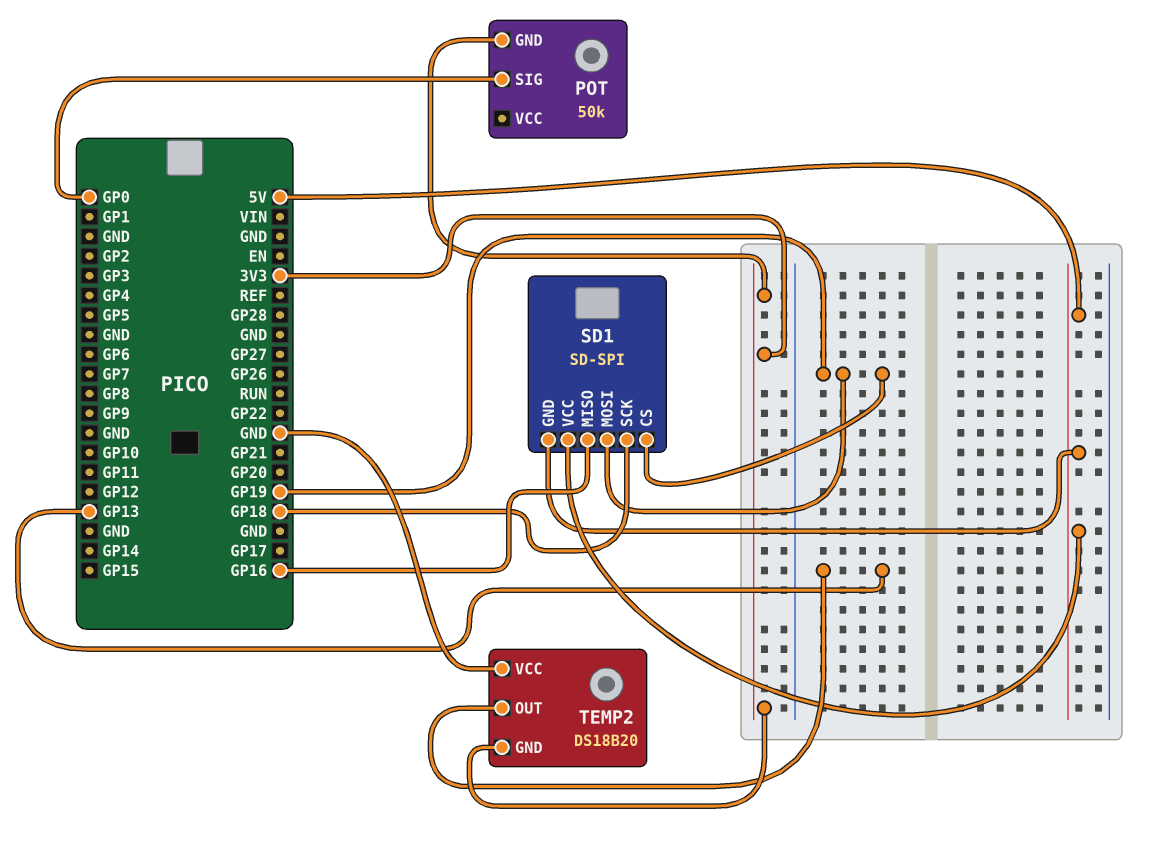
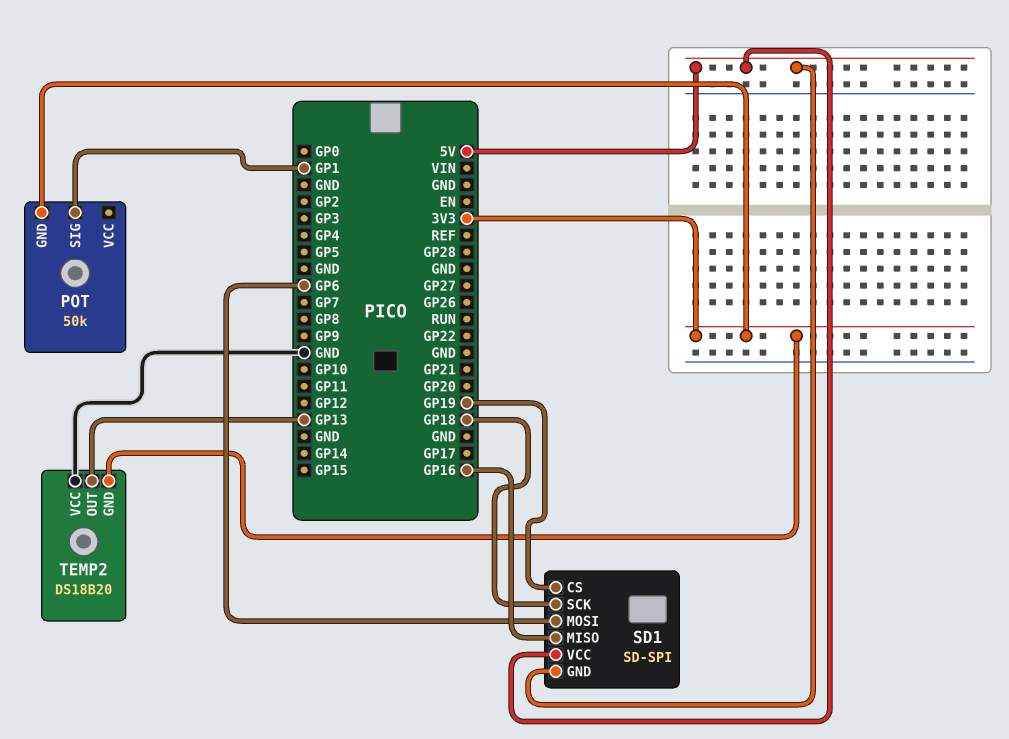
POT pin SIG: GP0 -> GP1
SD1 pin MOSI: GP19 -> GP6

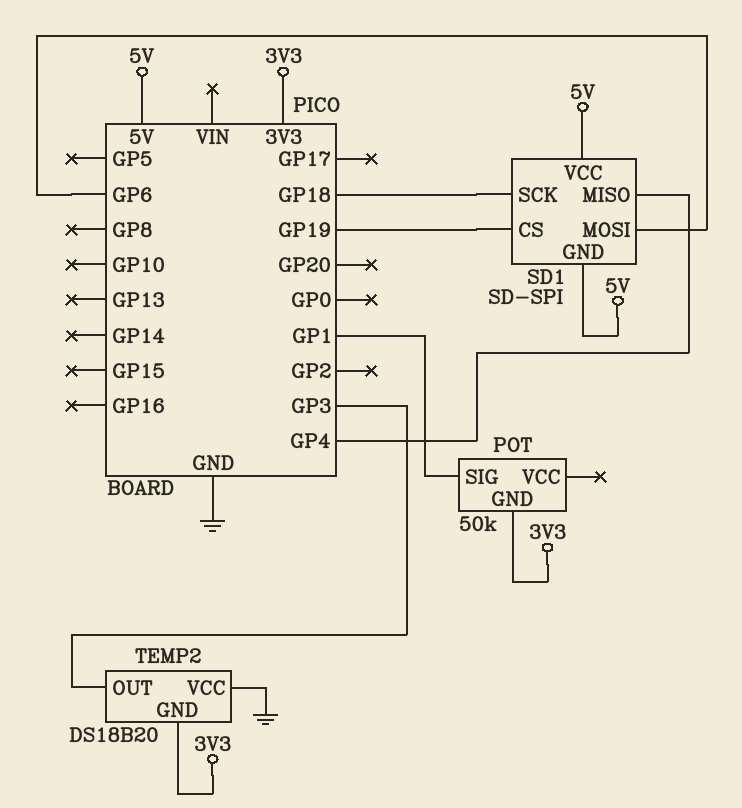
SD1 pin MISO: GP16 -> GP4
TEMP2 pin OUT: GP13 -> GP3

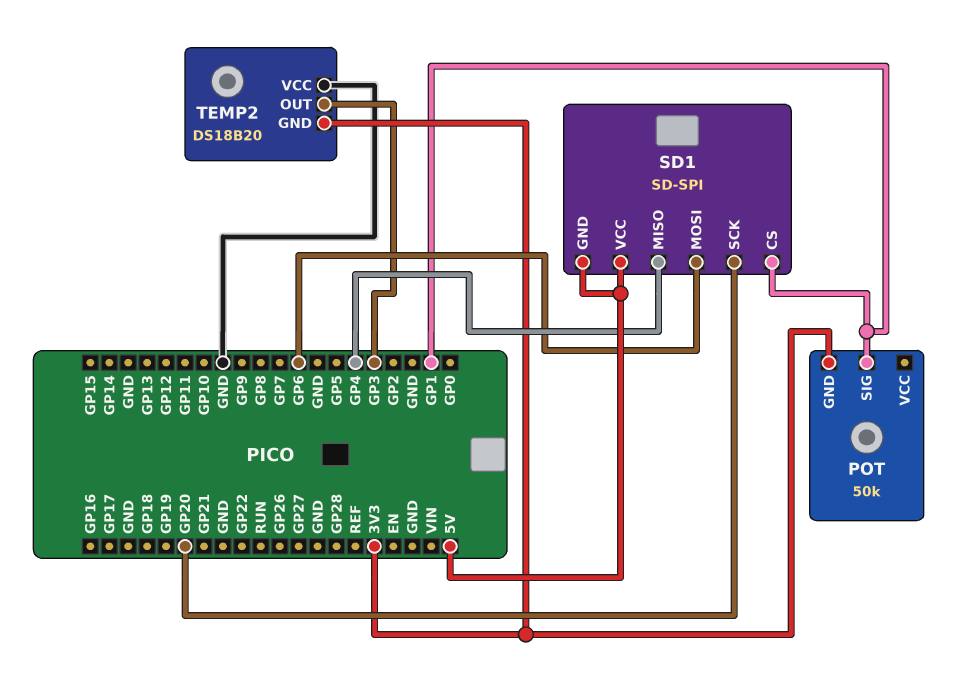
SD1 pin CS: GP19 -> GP1
SD1 pin SCK: GP18 -> GP20

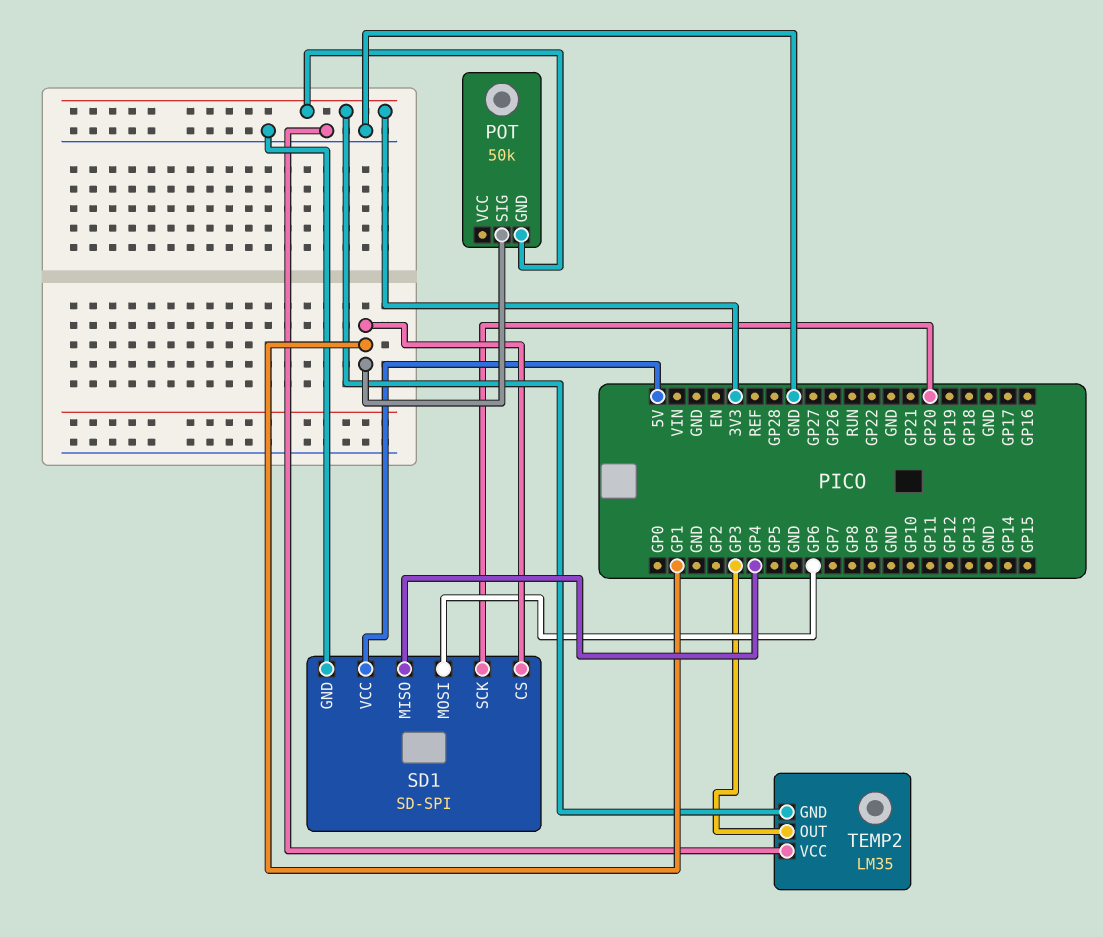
SD1 pin GND: 5V -> GND
TEMP2: DS18B20 -> LM35

